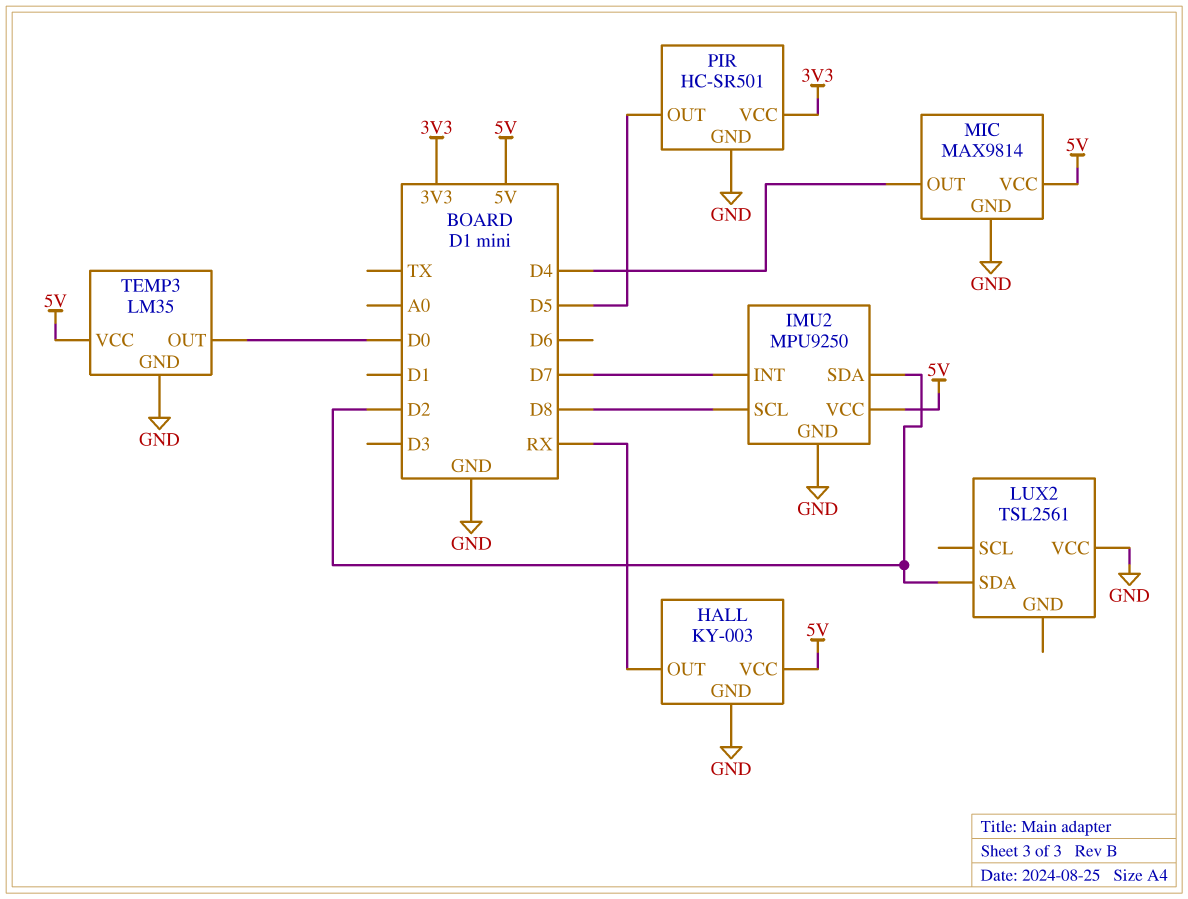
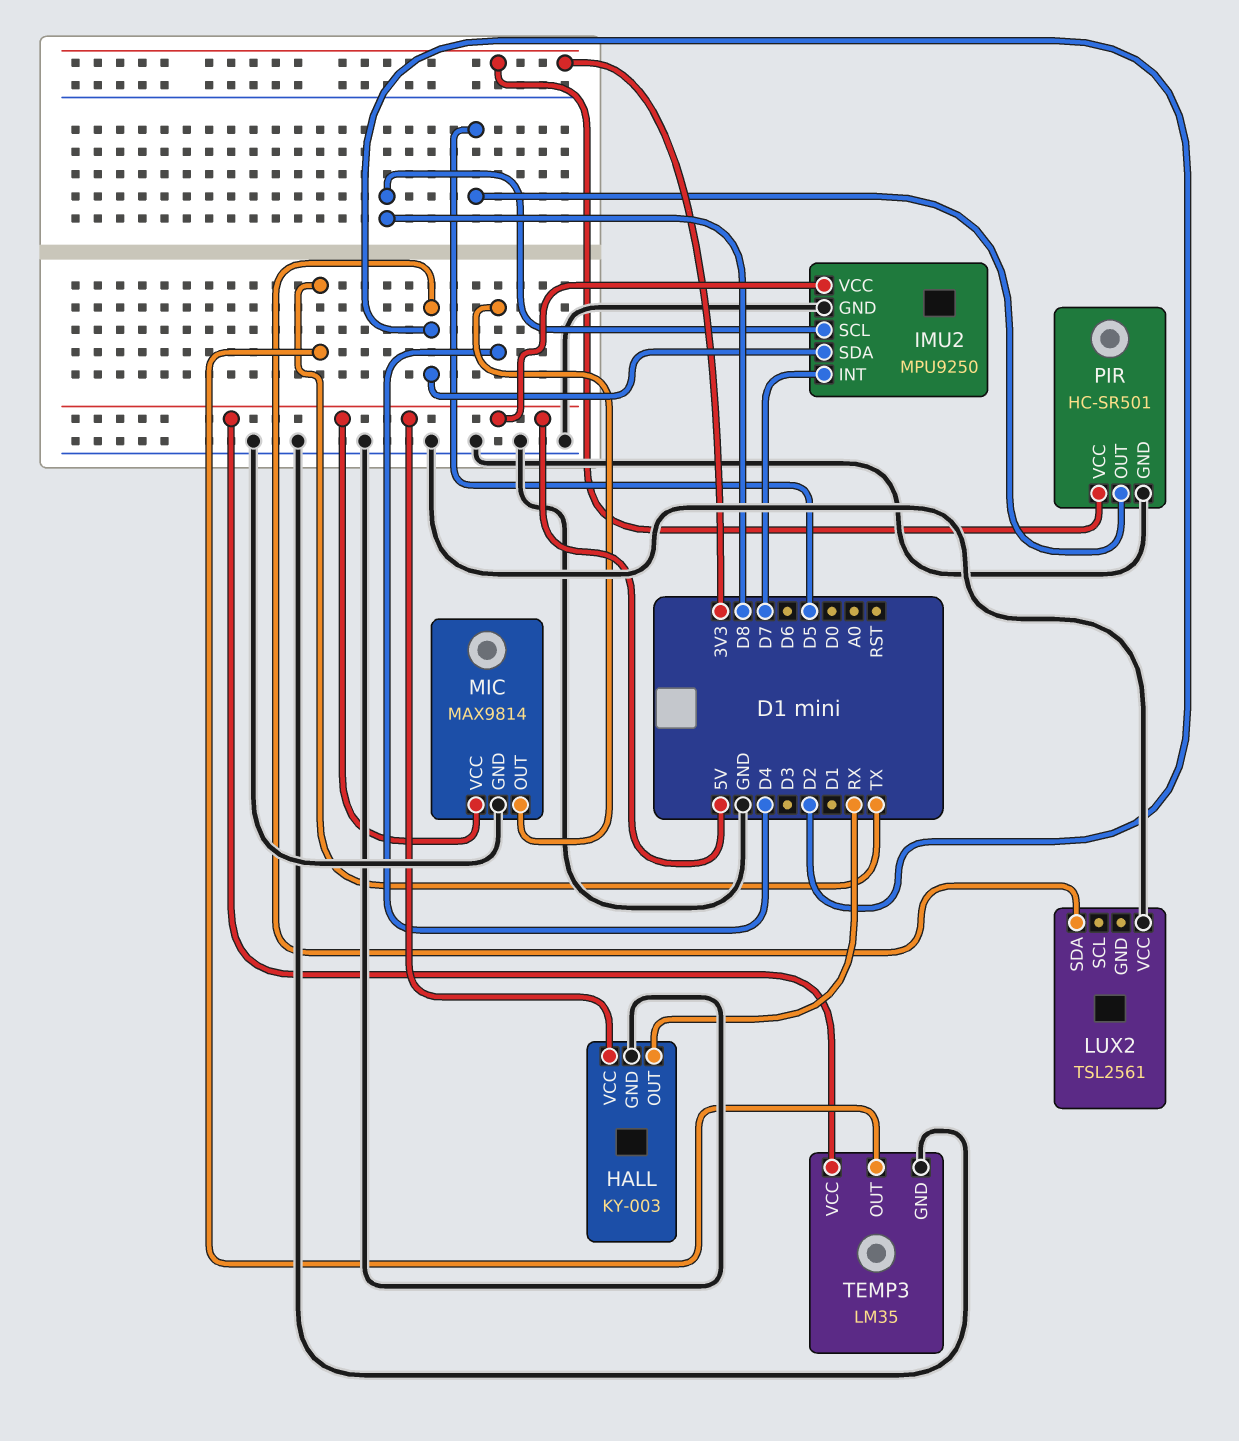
TEMP3 pin OUT: D0 -> TX

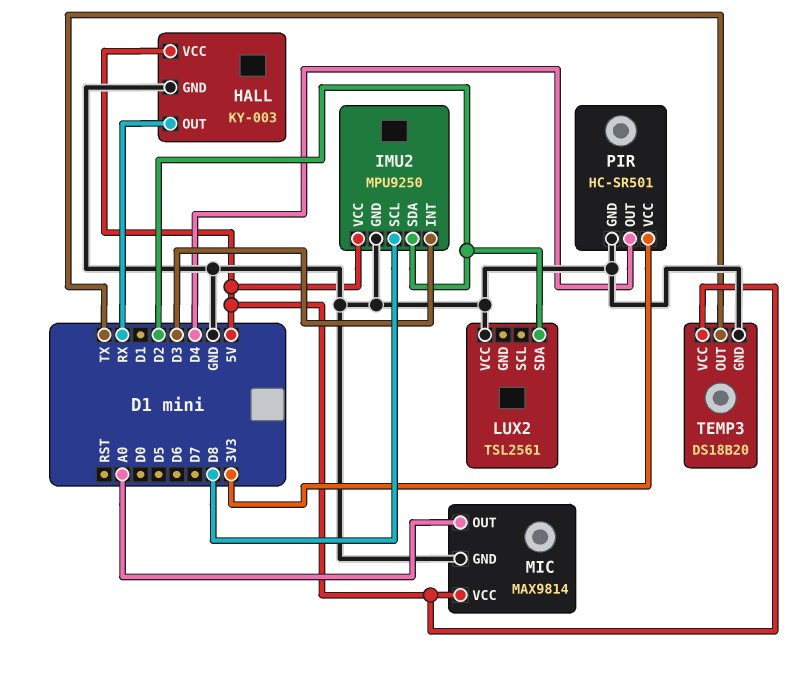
IMU2 pin INT: D7 -> D3
MIC pin OUT: D4 -> A0
PIR pin OUT: D5 -> D4
TEMP3: LM35 -> DS18B20

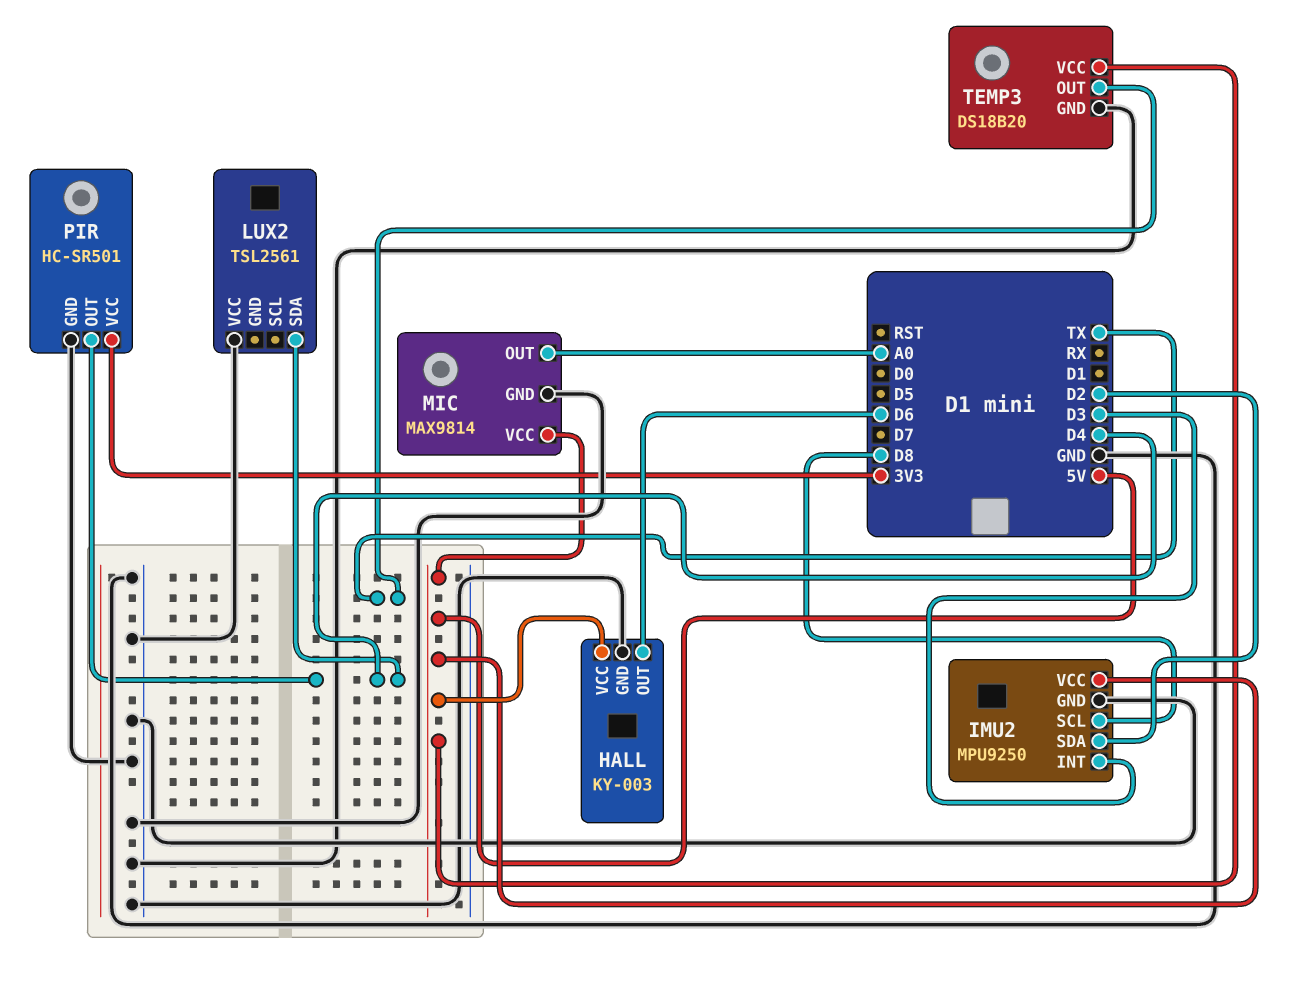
HALL pin OUT: RX -> D6
LUX2 pin SDA: D2 -> D4

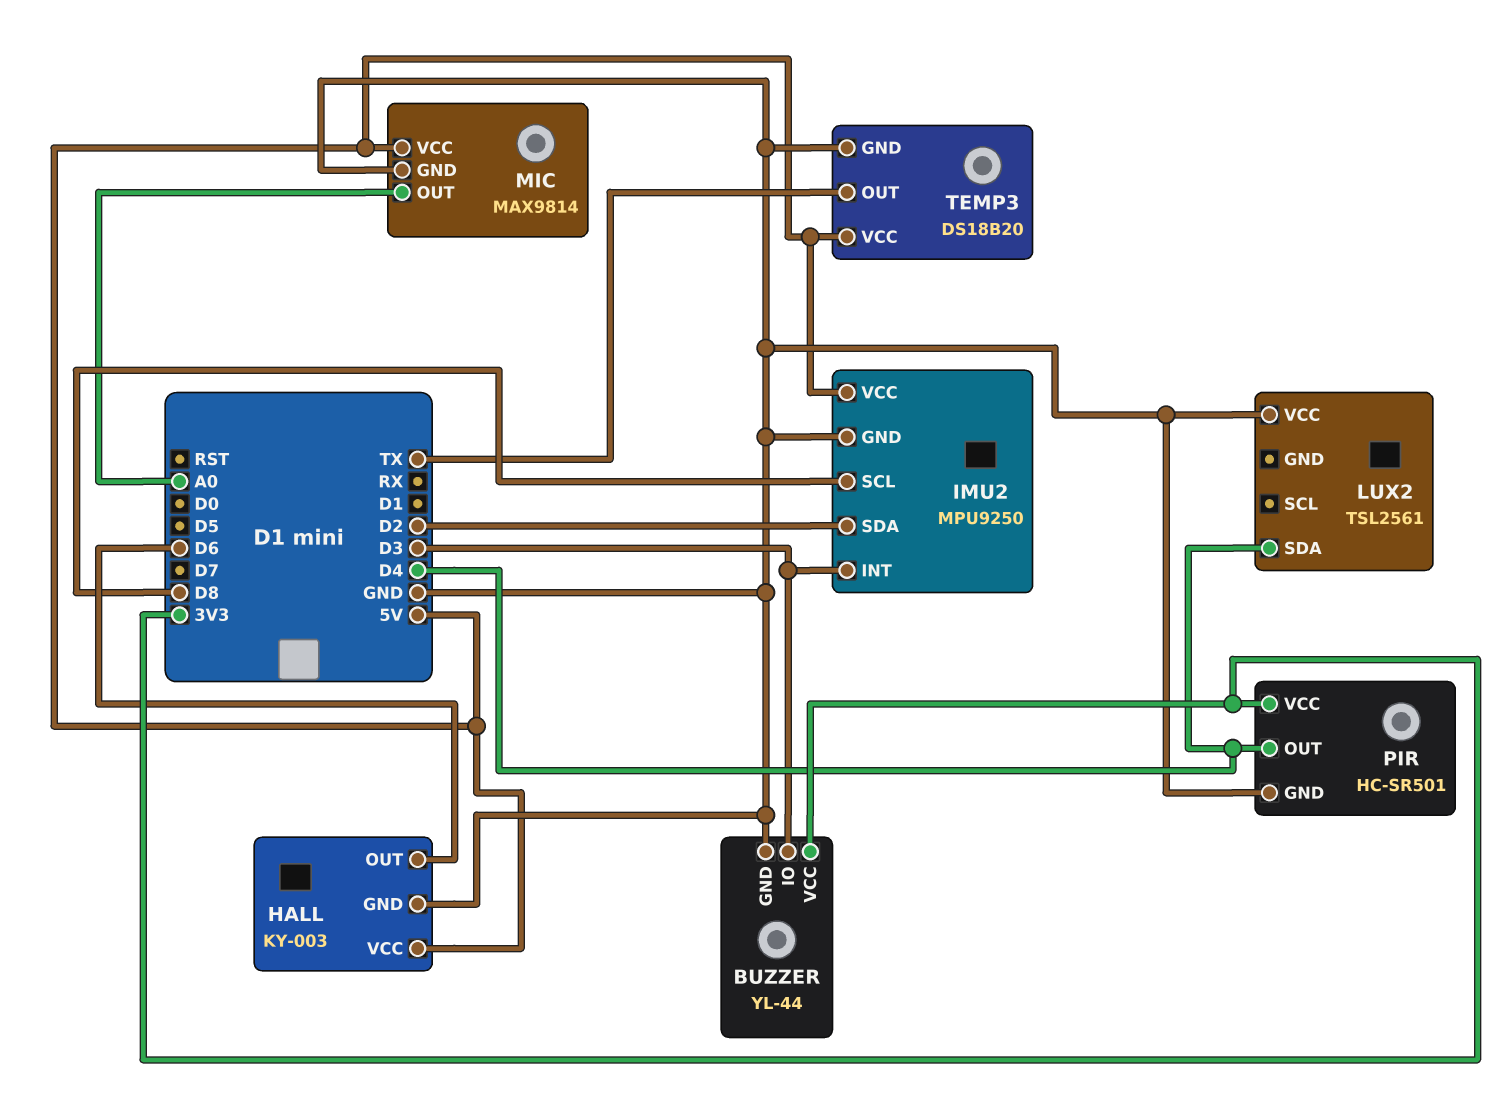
BUZZER: none -> YL-44
BUZZER pin GND: none -> GND
BUZZER pin IO: none -> D3
BUZZER pin VCC: none -> 3V3

